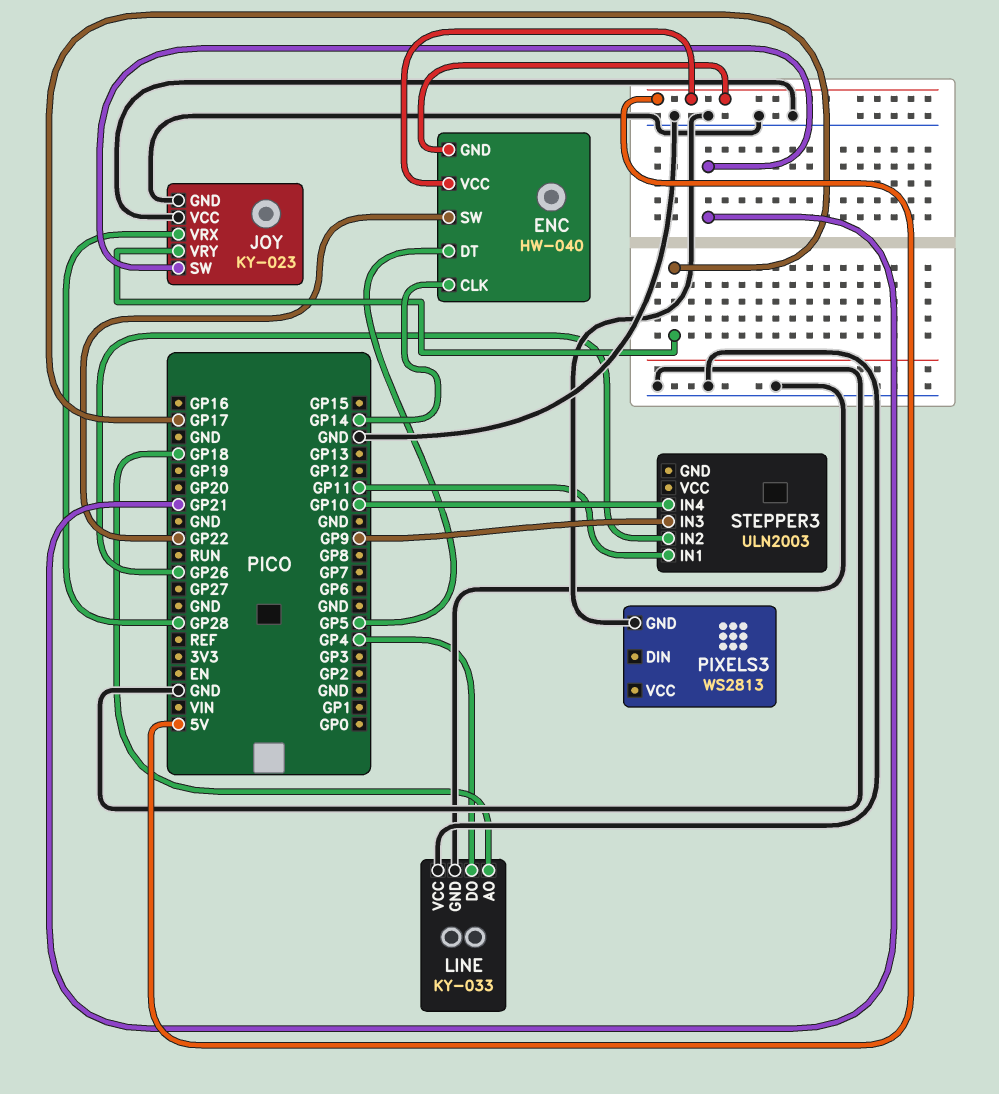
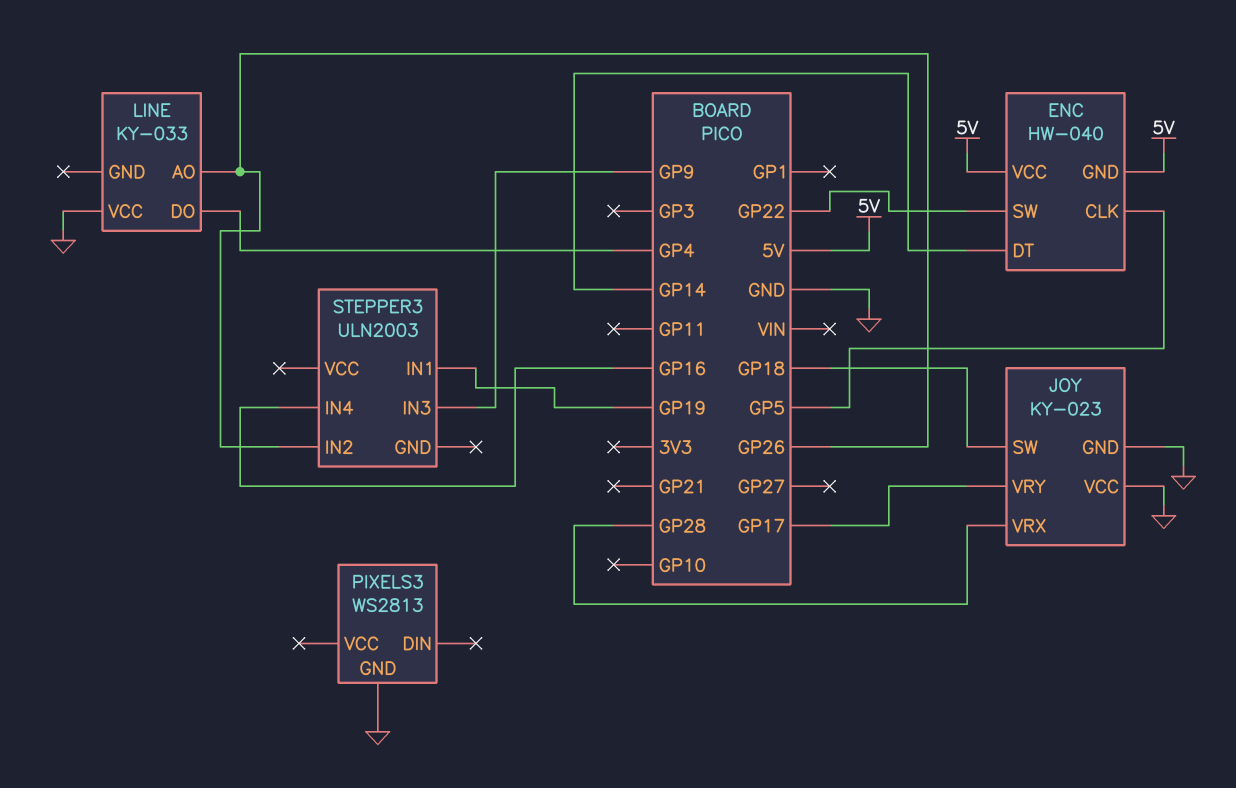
ENC pin CLK: GP14 -> GP5
ENC pin DT: GP5 -> GP14
JOY pin SW: GP21 -> GP18
LINE pin AO: GP18 -> GP26
LINE pin GND: GND -> none
STEPPER3 pin IN1: GP11 -> GP19
STEPPER3 pin IN4: GP10 -> GP16

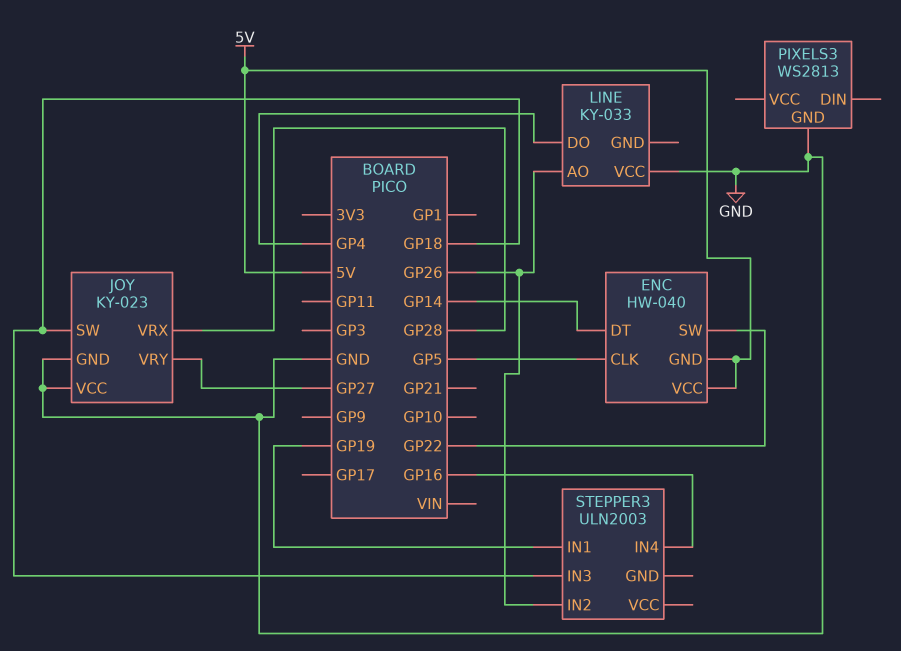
JOY pin VRY: GP17 -> GP27
STEPPER3 pin IN3: GP9 -> GP18

